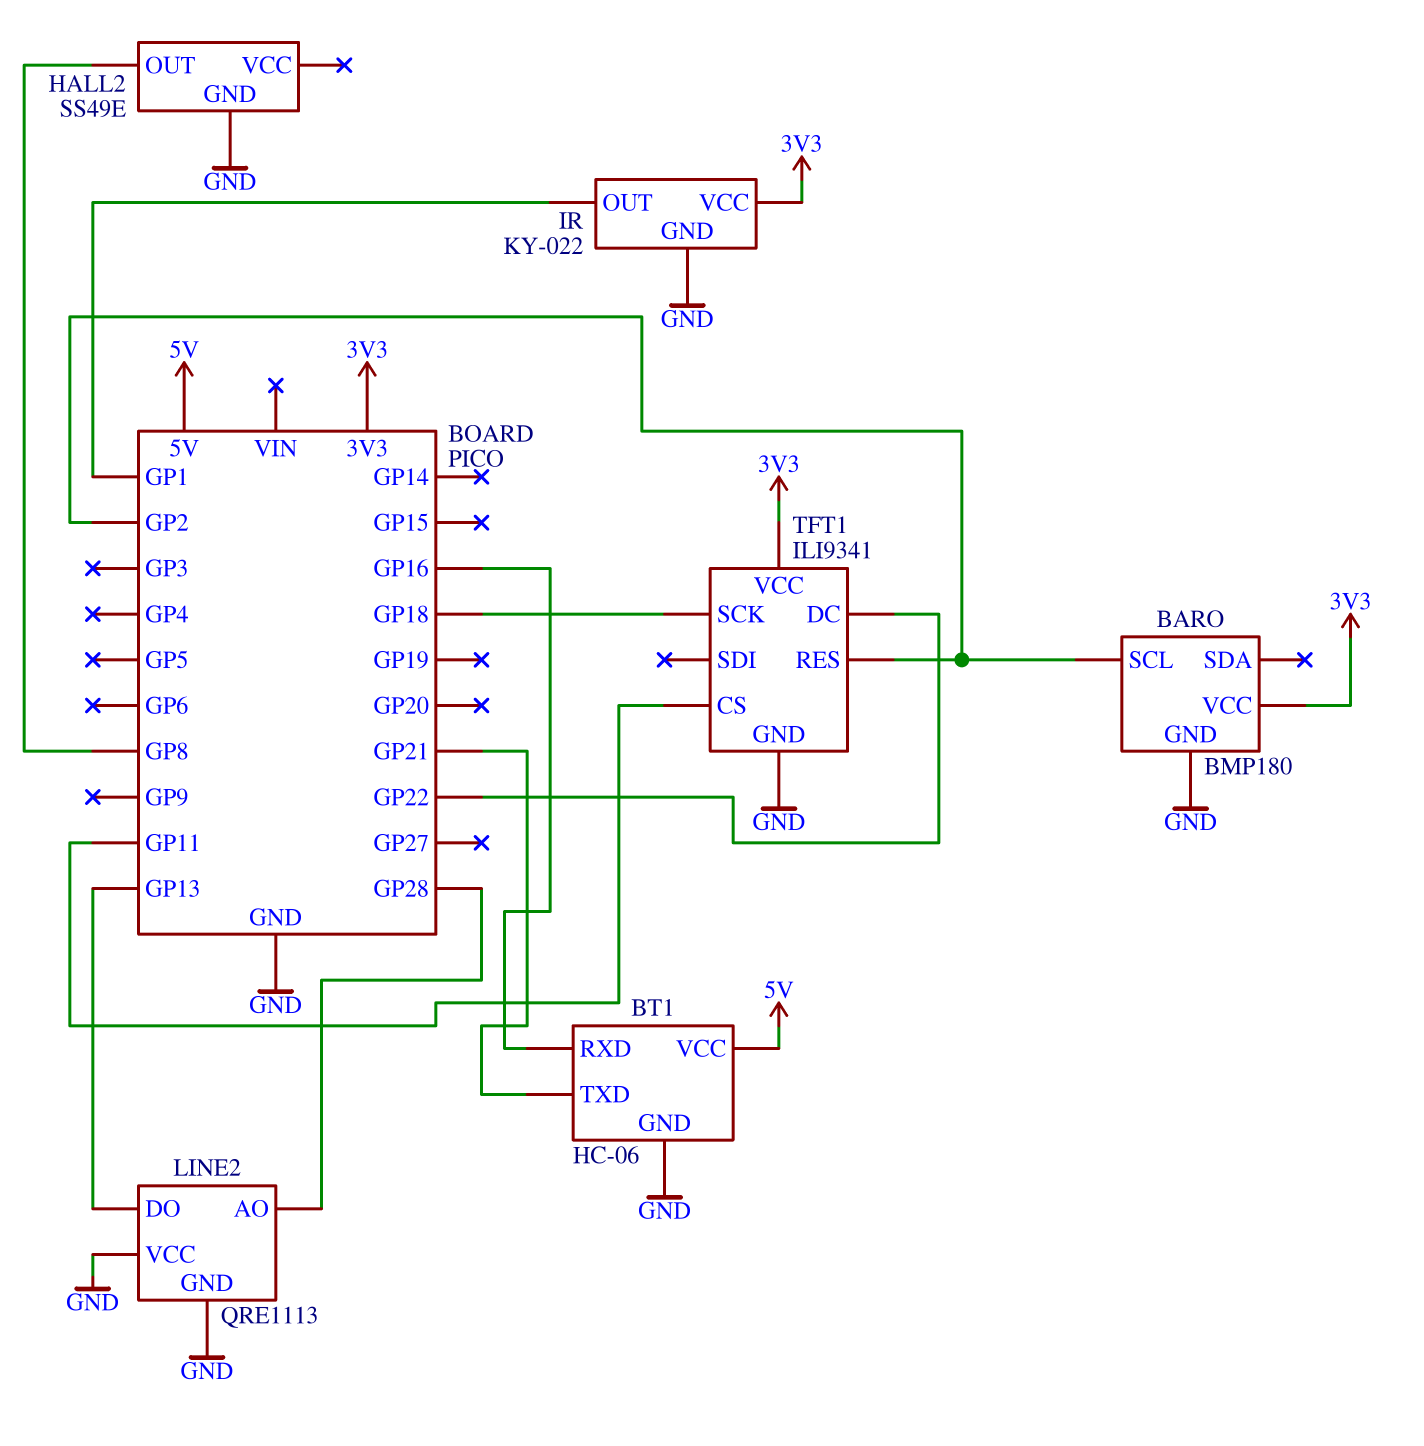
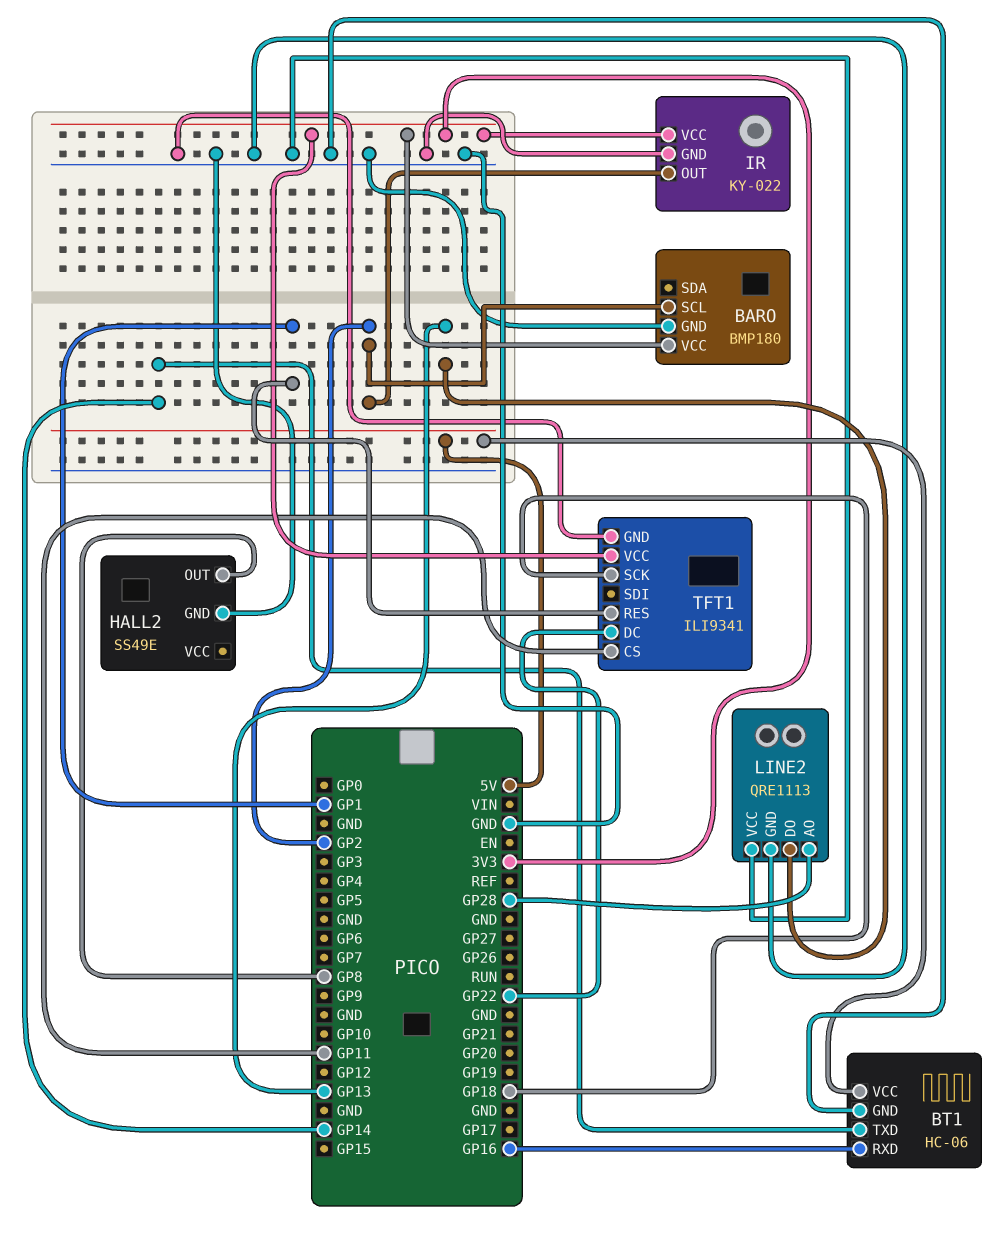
BT1 pin TXD: GP21 -> GP14
IR pin OUT: GP1 -> GP2
TFT1 pin RES: GP2 -> GP1

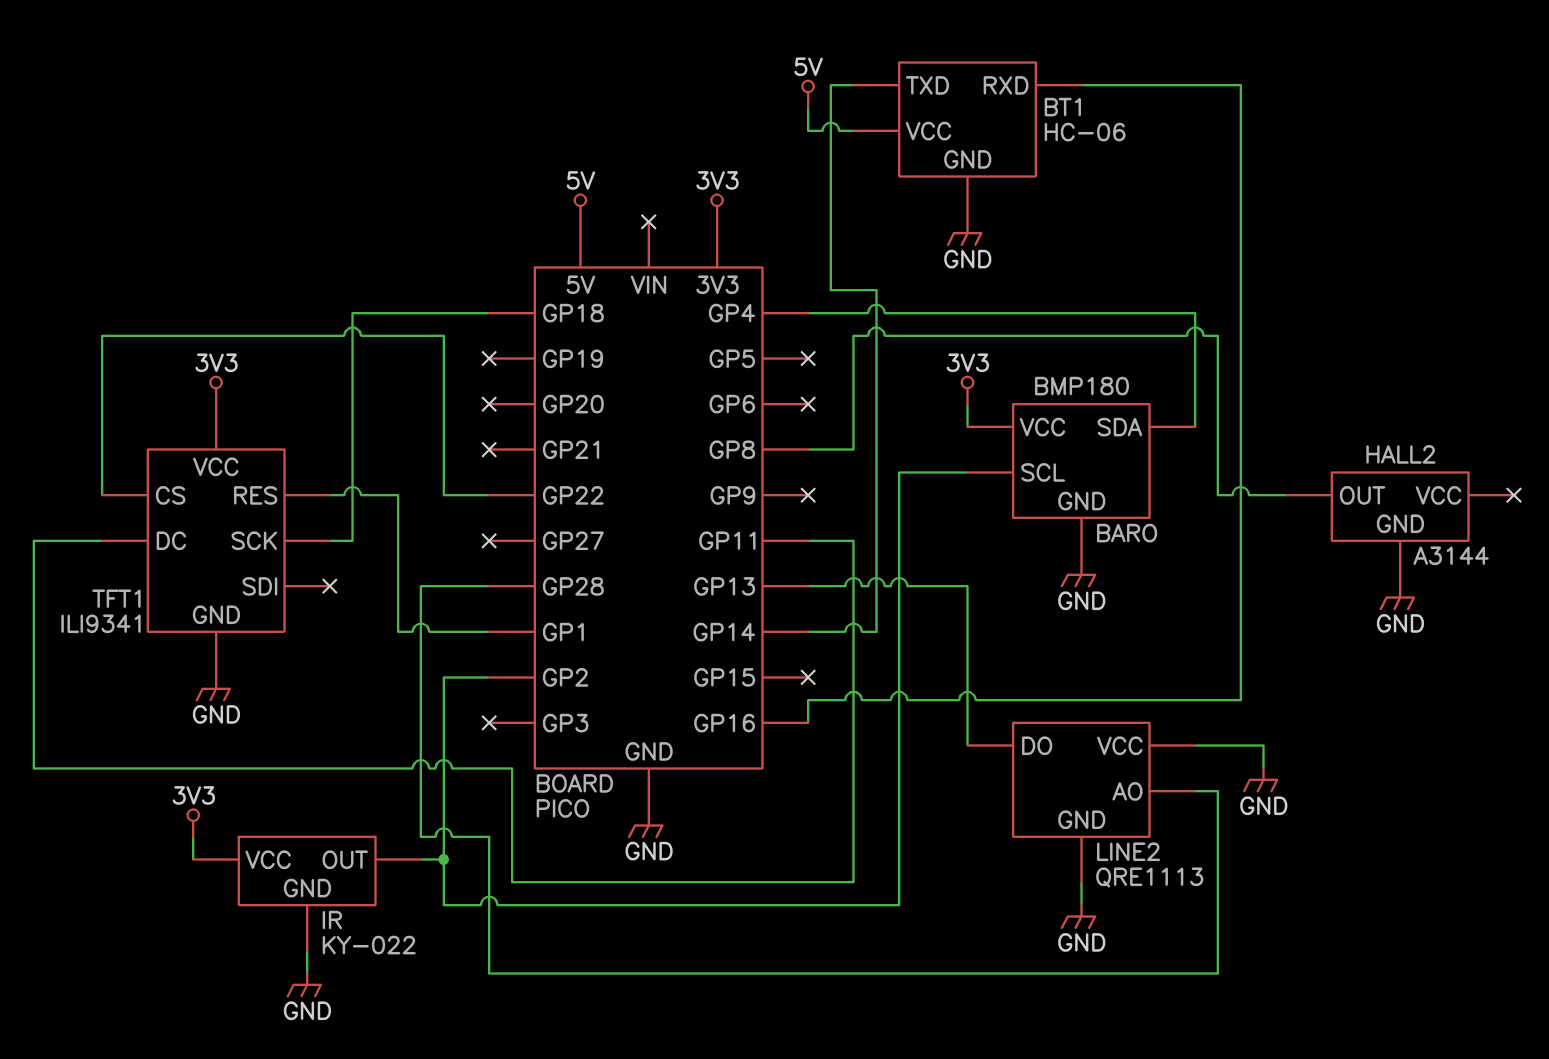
BARO pin SDA: none -> GP4
HALL2: SS49E -> A3144
TFT1 pin CS: GP11 -> GP22
TFT1 pin DC: GP22 -> GP11

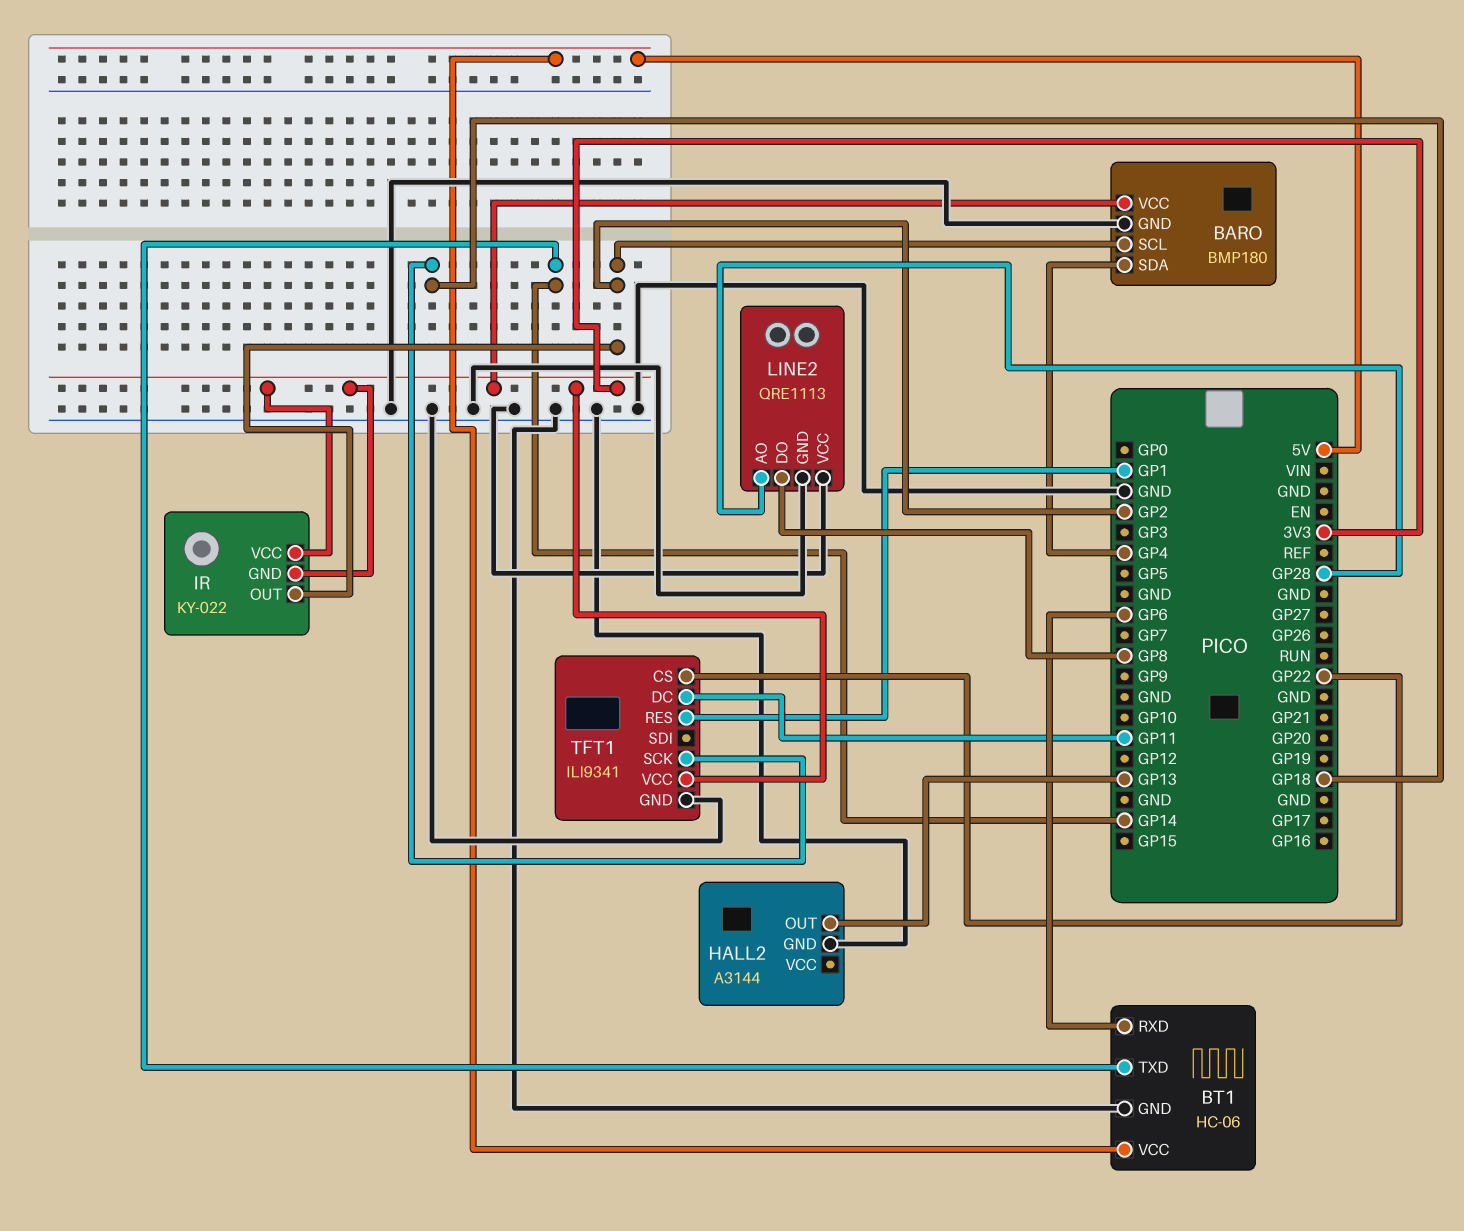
BT1 pin RXD: GP16 -> GP6
HALL2 pin OUT: GP8 -> GP13
IR pin GND: GND -> 3V3
LINE2 pin DO: GP13 -> GP8

